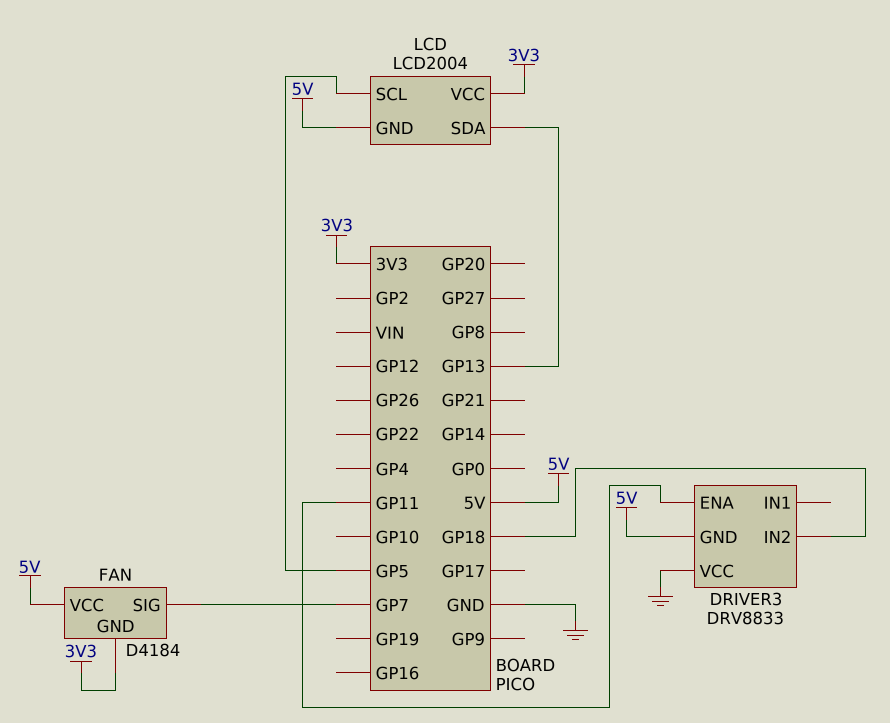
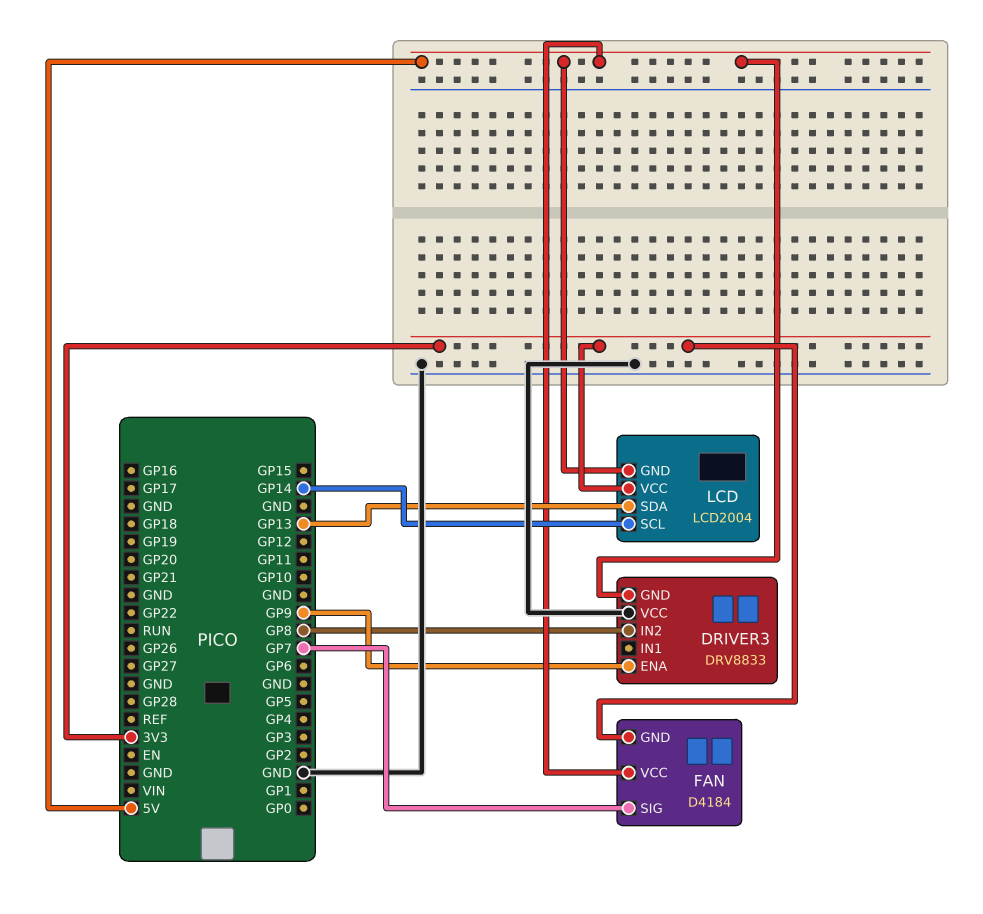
DRIVER3 pin ENA: GP11 -> GP9
DRIVER3 pin IN2: GP18 -> GP8
LCD pin SCL: GP5 -> GP14

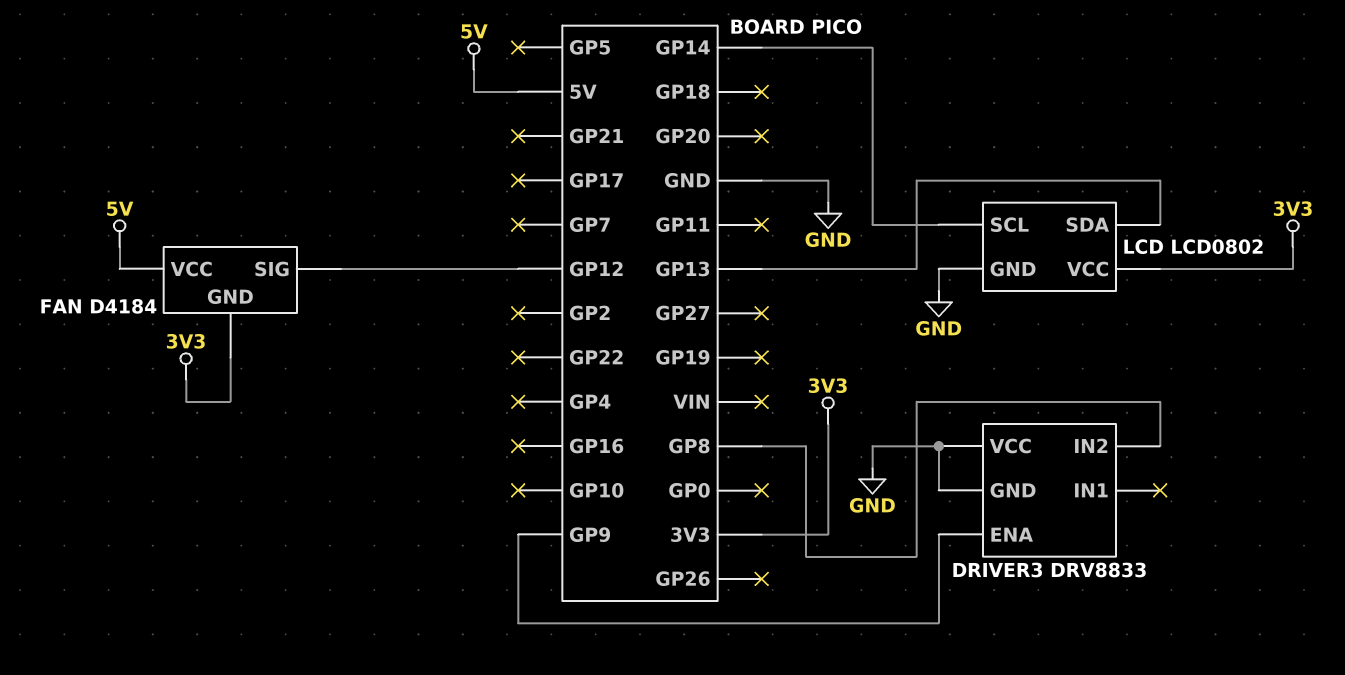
DRIVER3 pin GND: 5V -> GND
FAN pin SIG: GP7 -> GP12
LCD: LCD2004 -> LCD0802
LCD pin GND: 5V -> GND

